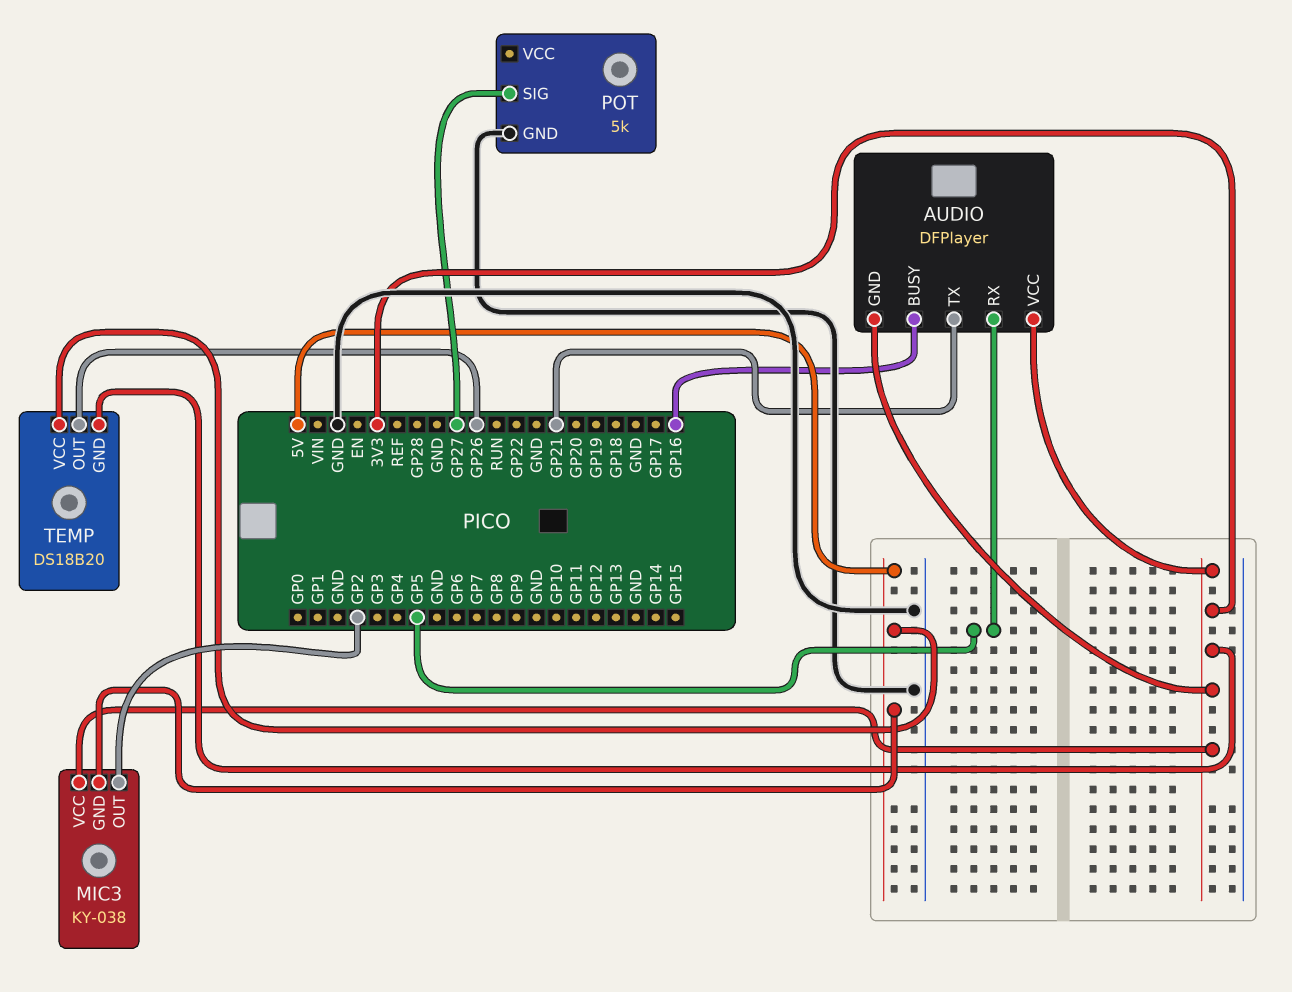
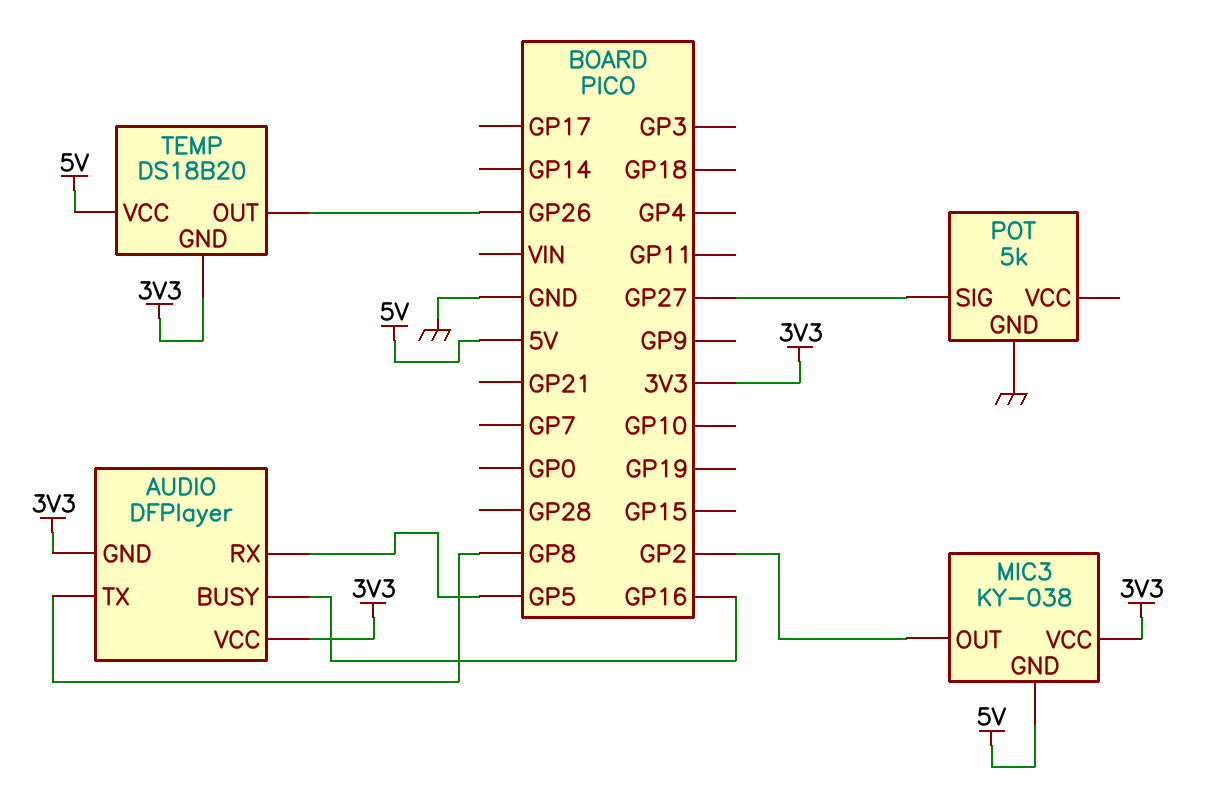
AUDIO pin TX: GP21 -> GP8

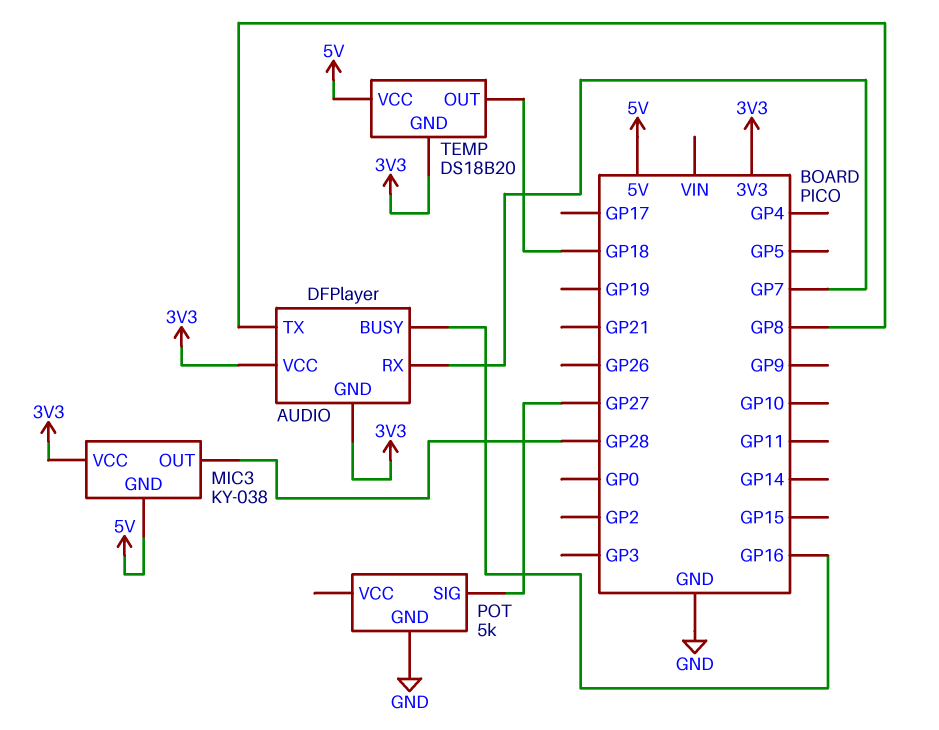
AUDIO pin RX: GP5 -> GP7
MIC3 pin OUT: GP2 -> GP28
TEMP pin OUT: GP26 -> GP18

